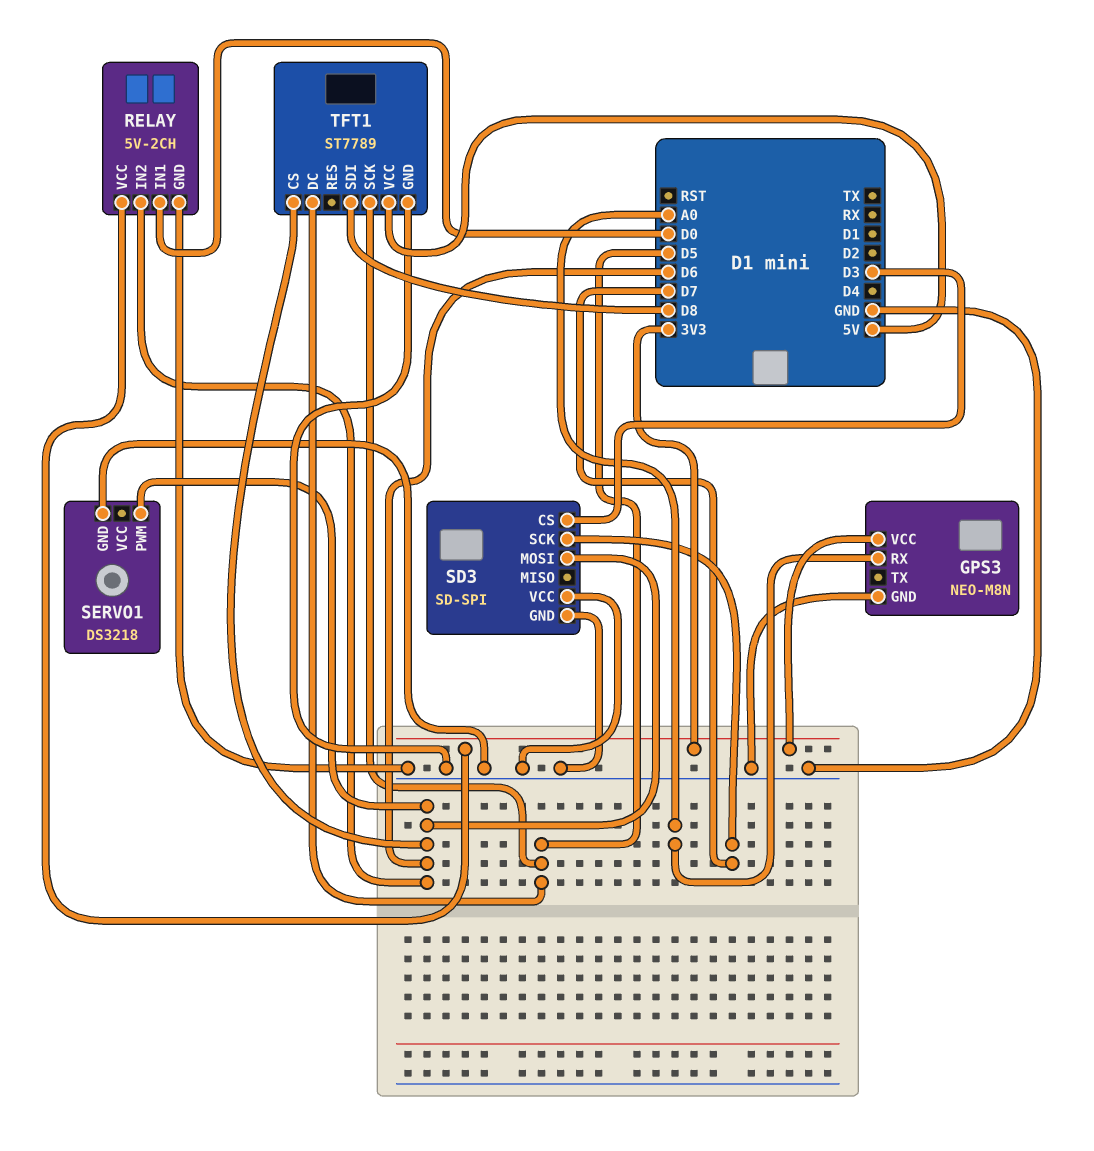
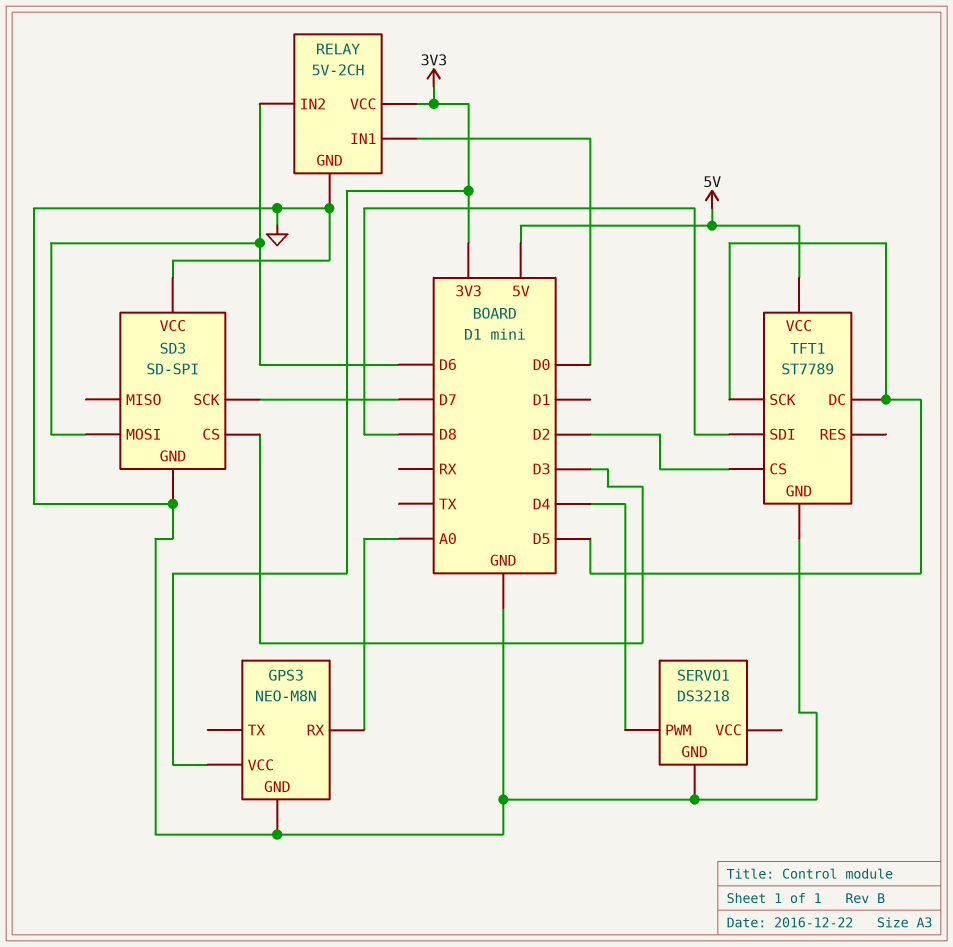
SERVO1 pin PWM: D6 -> D4
TFT1 pin CS: D6 -> D2

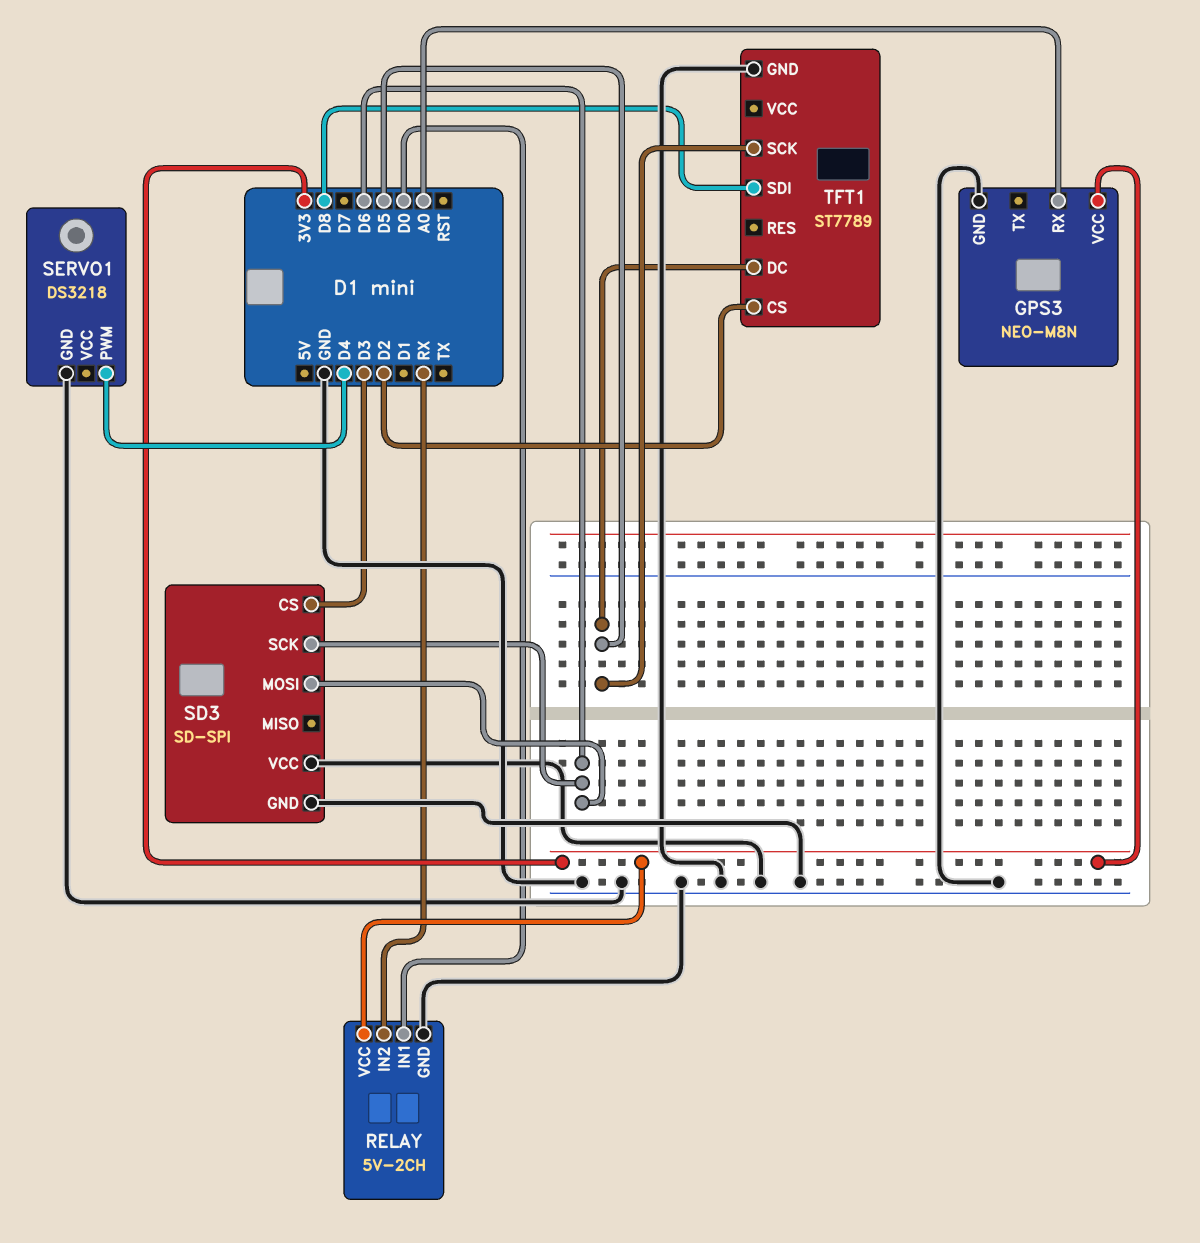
RELAY pin IN2: D6 -> RX
SD3 pin SCK: D7 -> D6
TFT1 pin VCC: 5V -> none

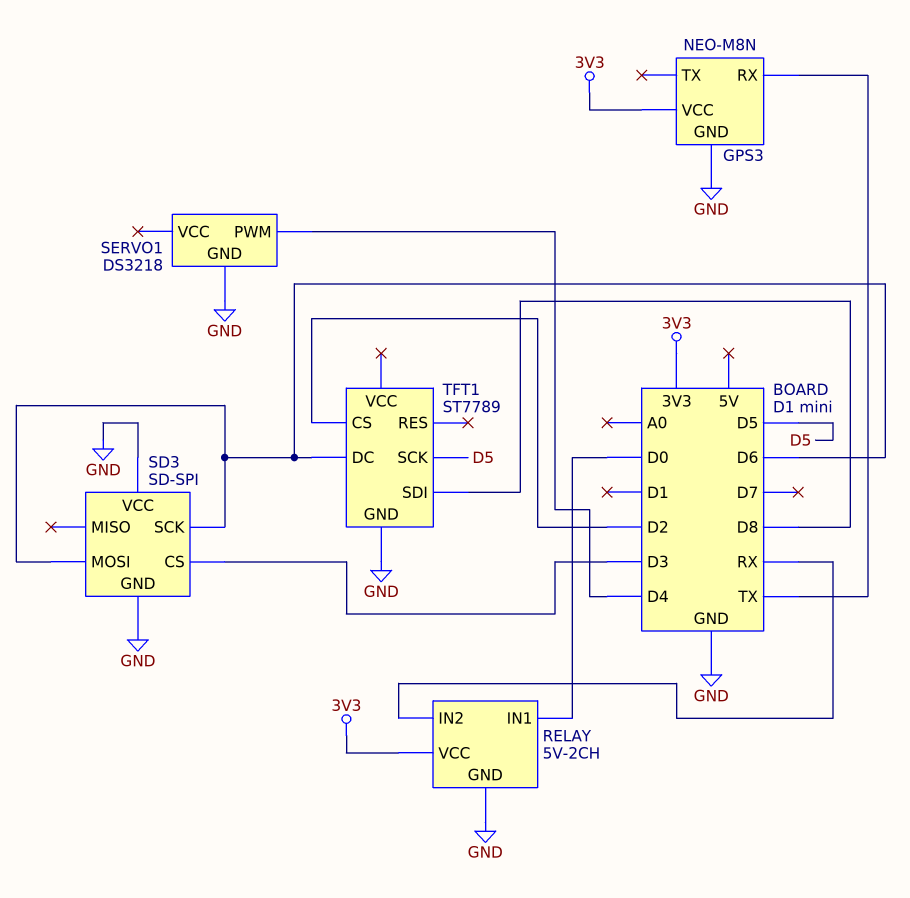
GPS3 pin RX: A0 -> TX
TFT1 pin DC: D5 -> D6

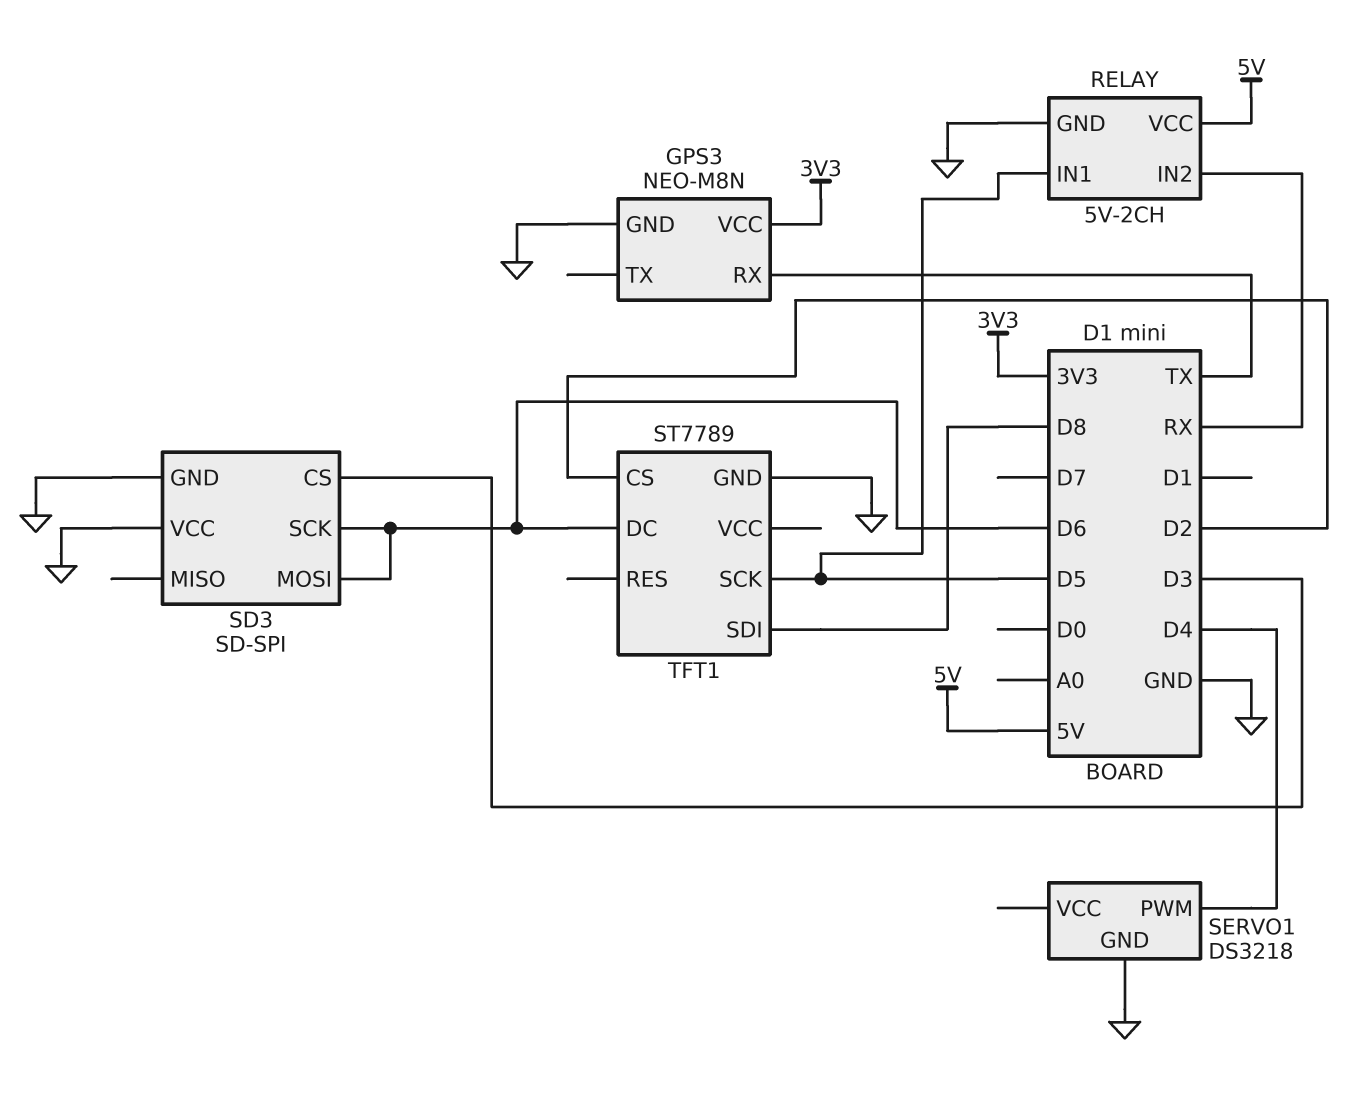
RELAY pin IN1: D0 -> D5
RELAY pin VCC: 3V3 -> 5V

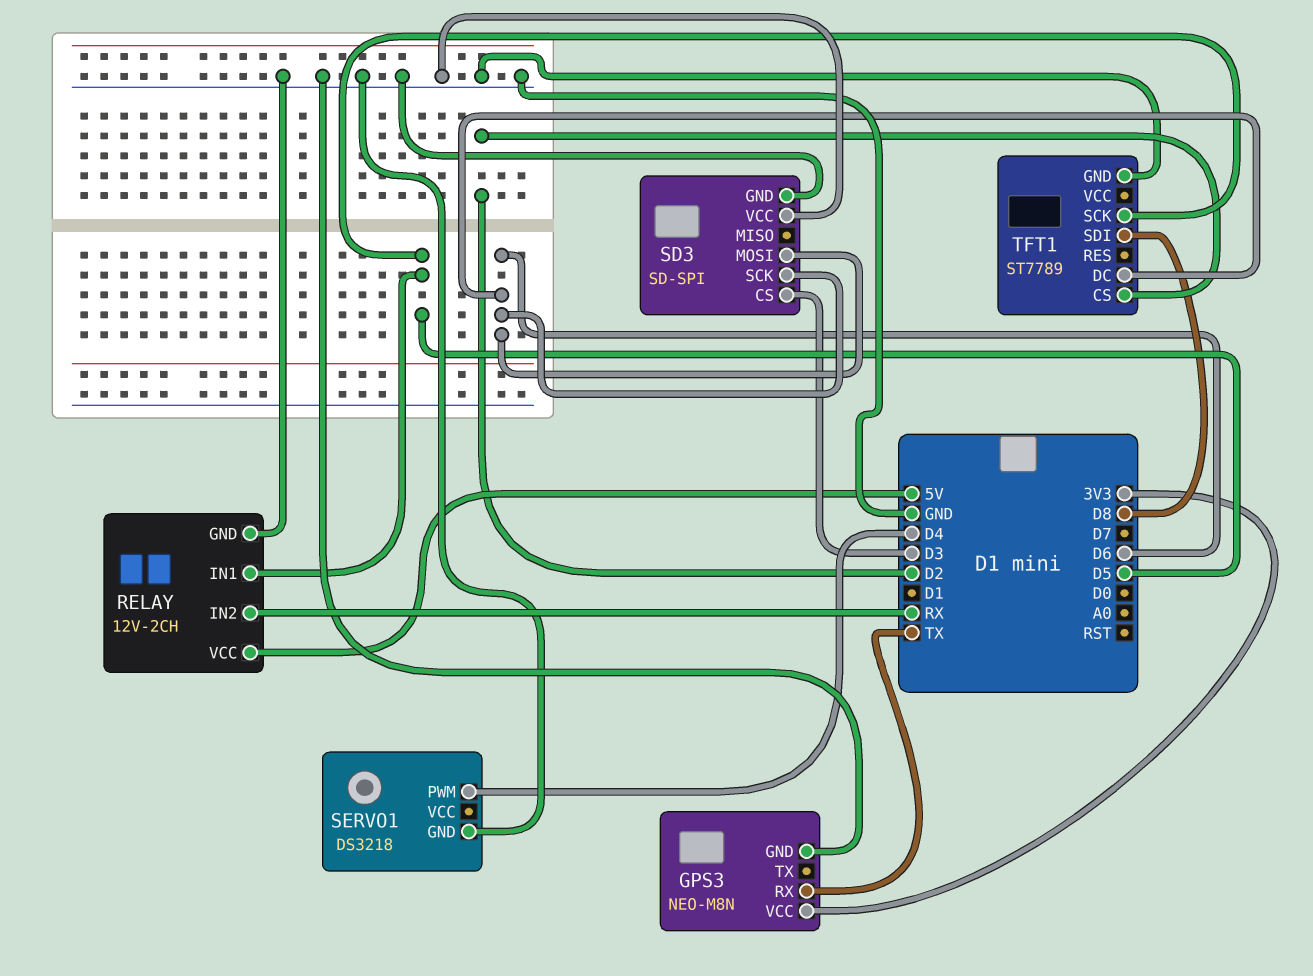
RELAY: 5V-2CH -> 12V-2CH

